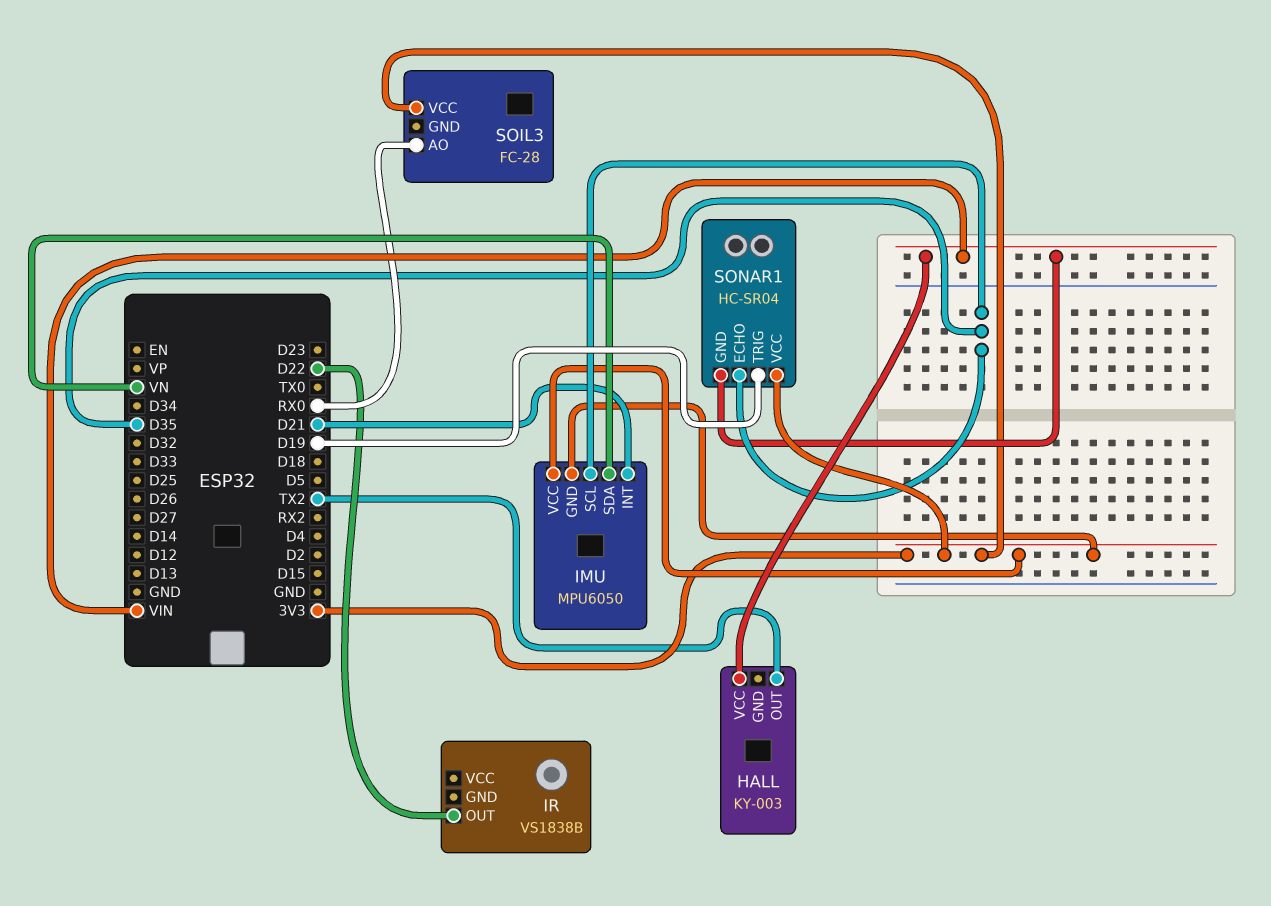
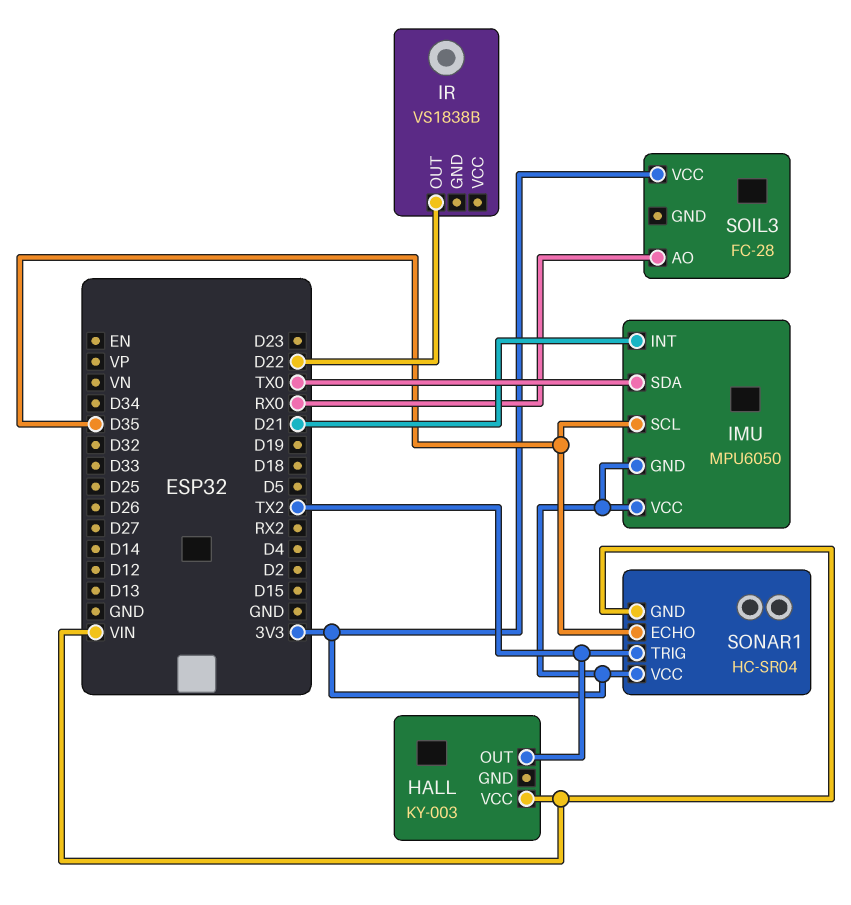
IMU pin SDA: VN -> TX0
SONAR1 pin TRIG: D19 -> TX2

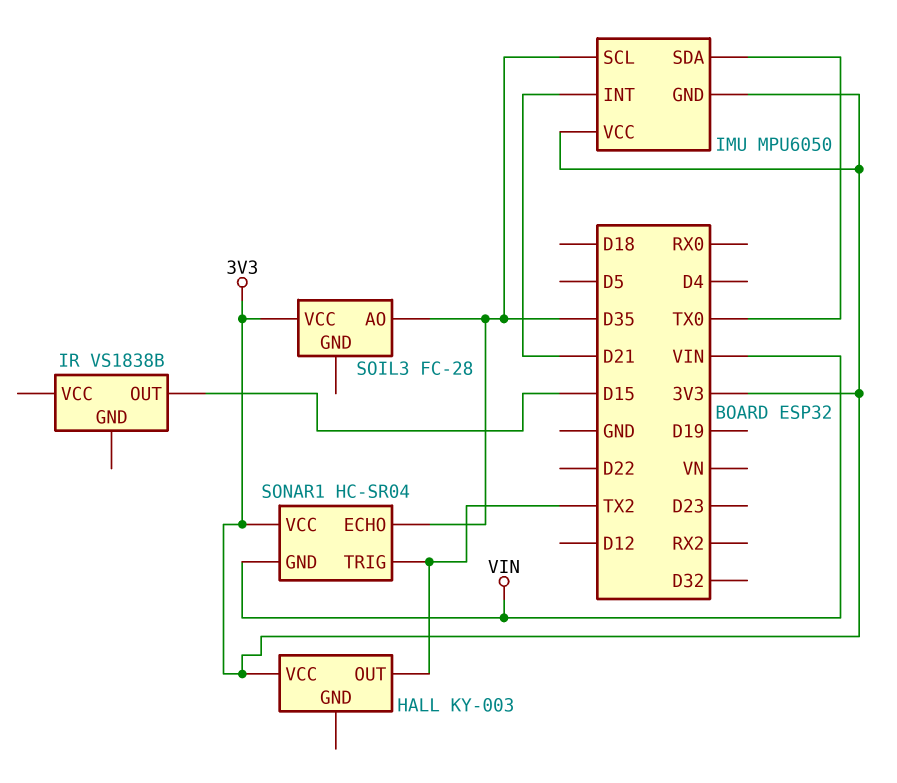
HALL pin VCC: VIN -> 3V3
IR pin OUT: D22 -> D15
SOIL3 pin AO: RX0 -> D35

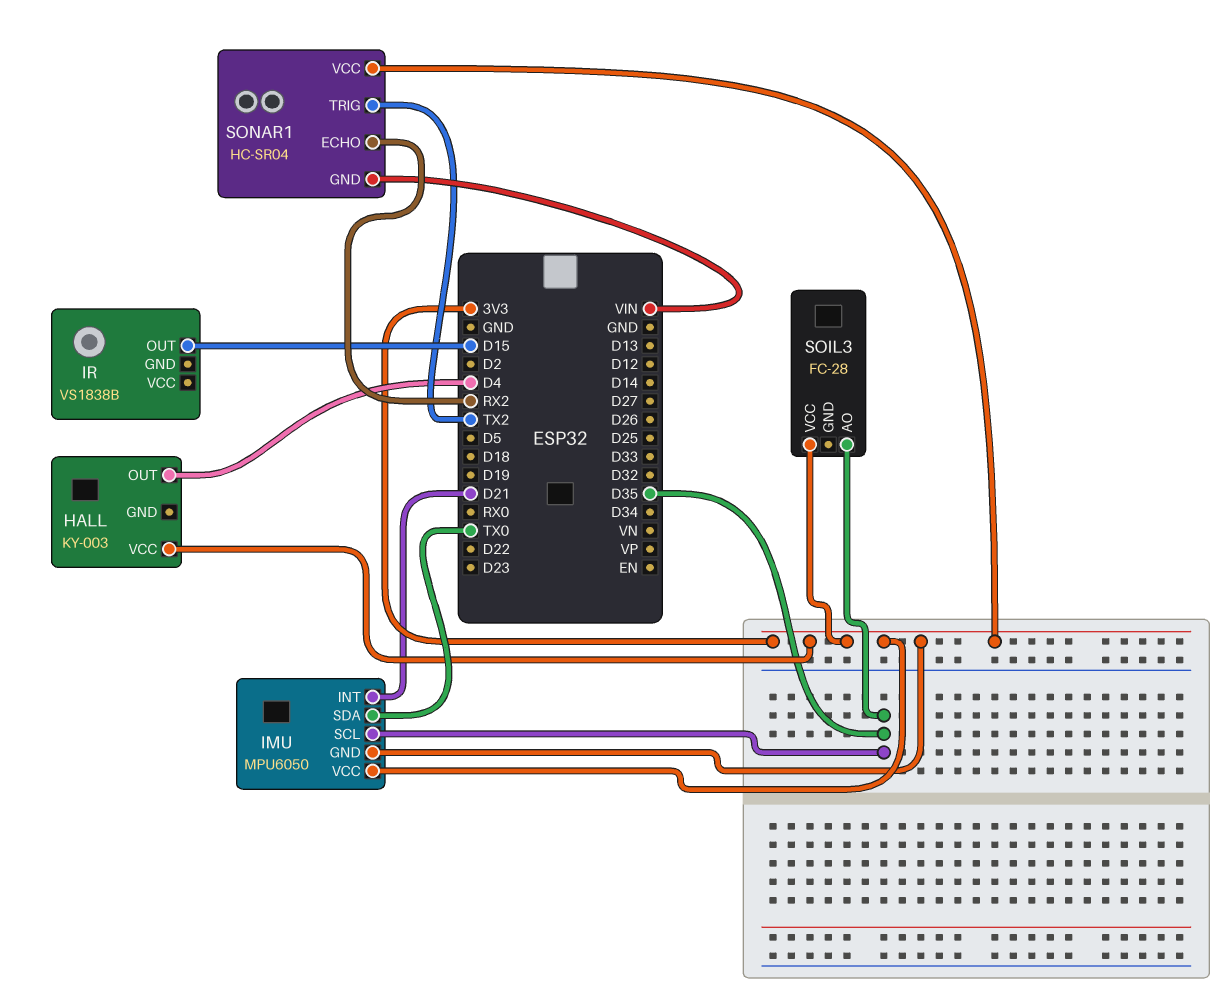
HALL pin OUT: TX2 -> D4
SONAR1 pin ECHO: D35 -> RX2

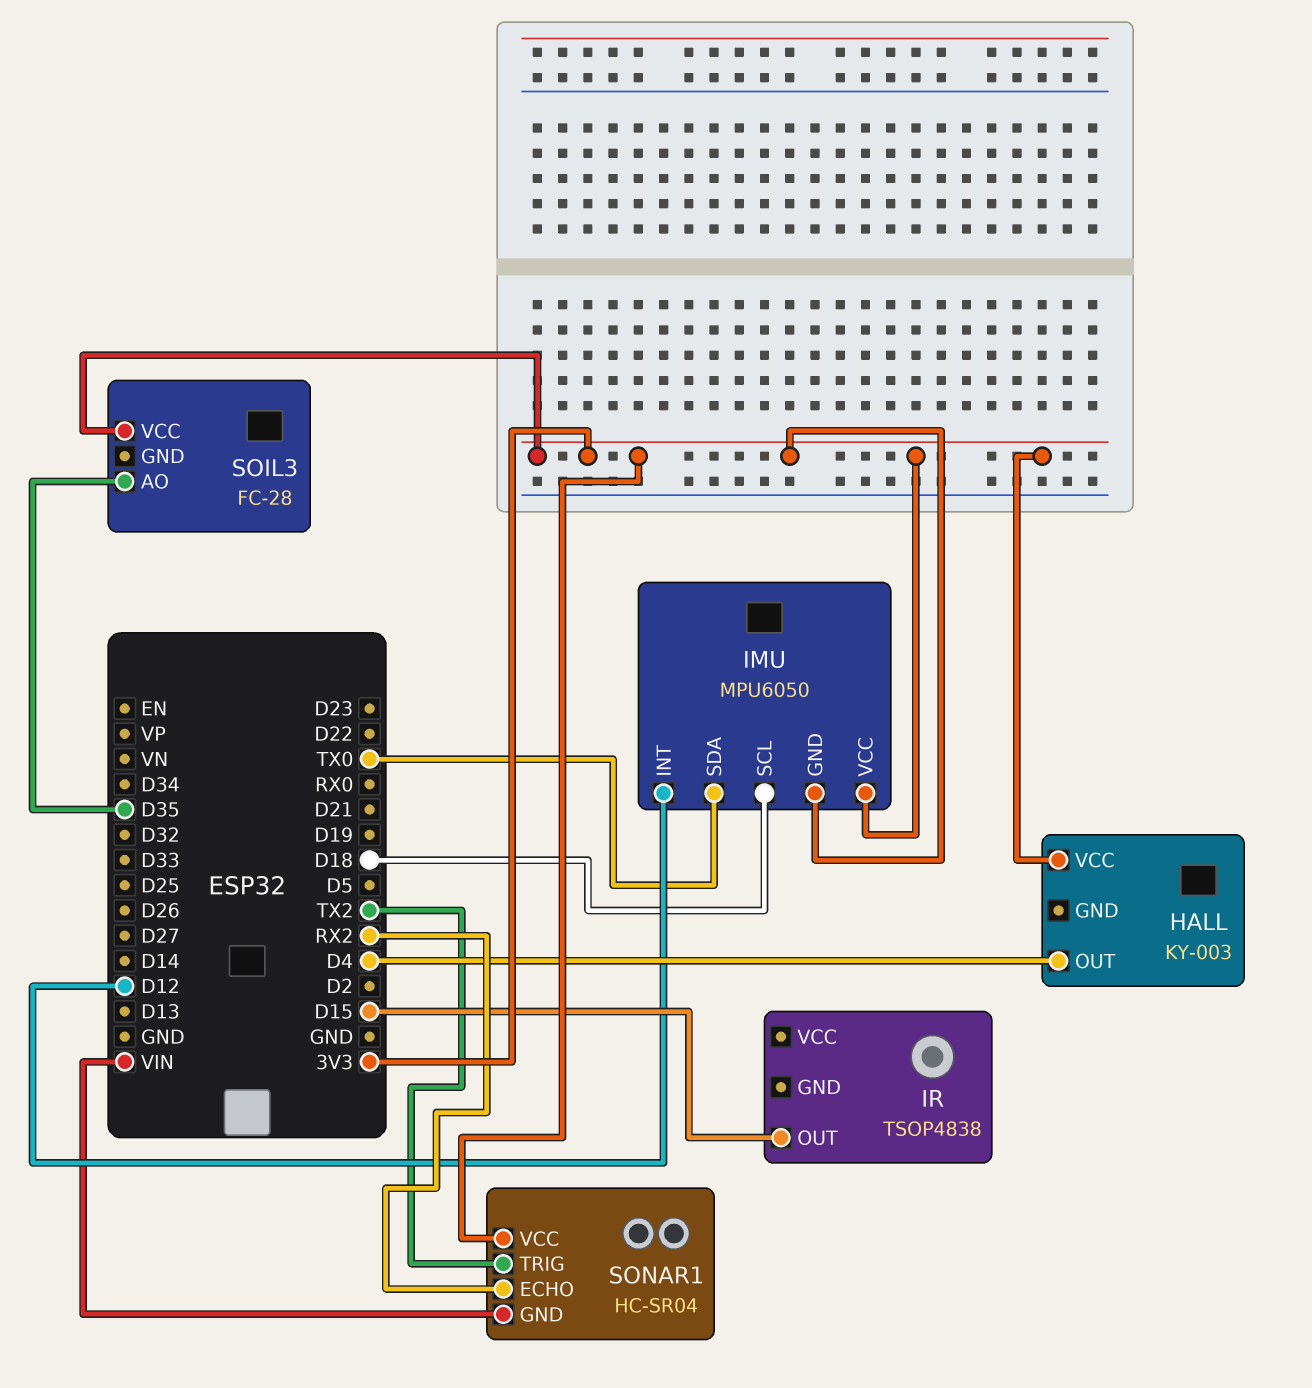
IMU pin INT: D21 -> D12
IMU pin SCL: D35 -> D18
IR: VS1838B -> TSOP4838

